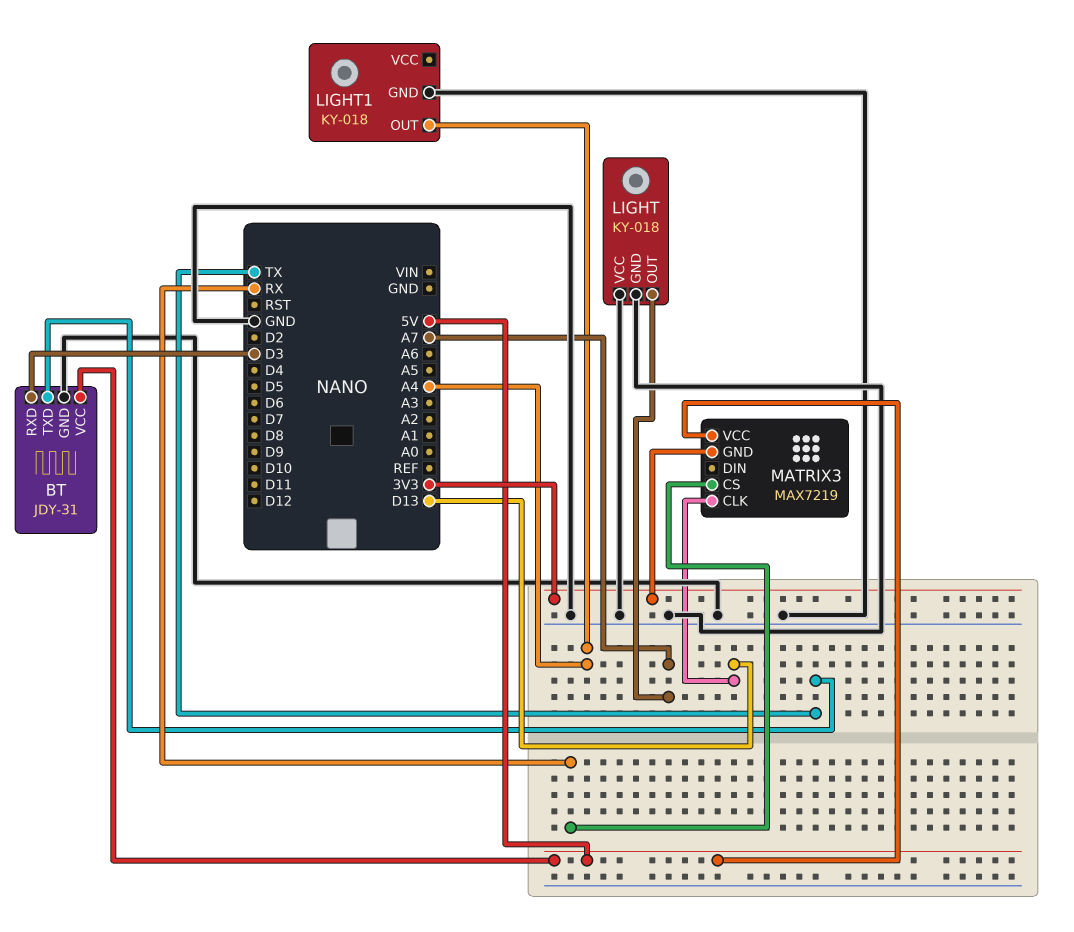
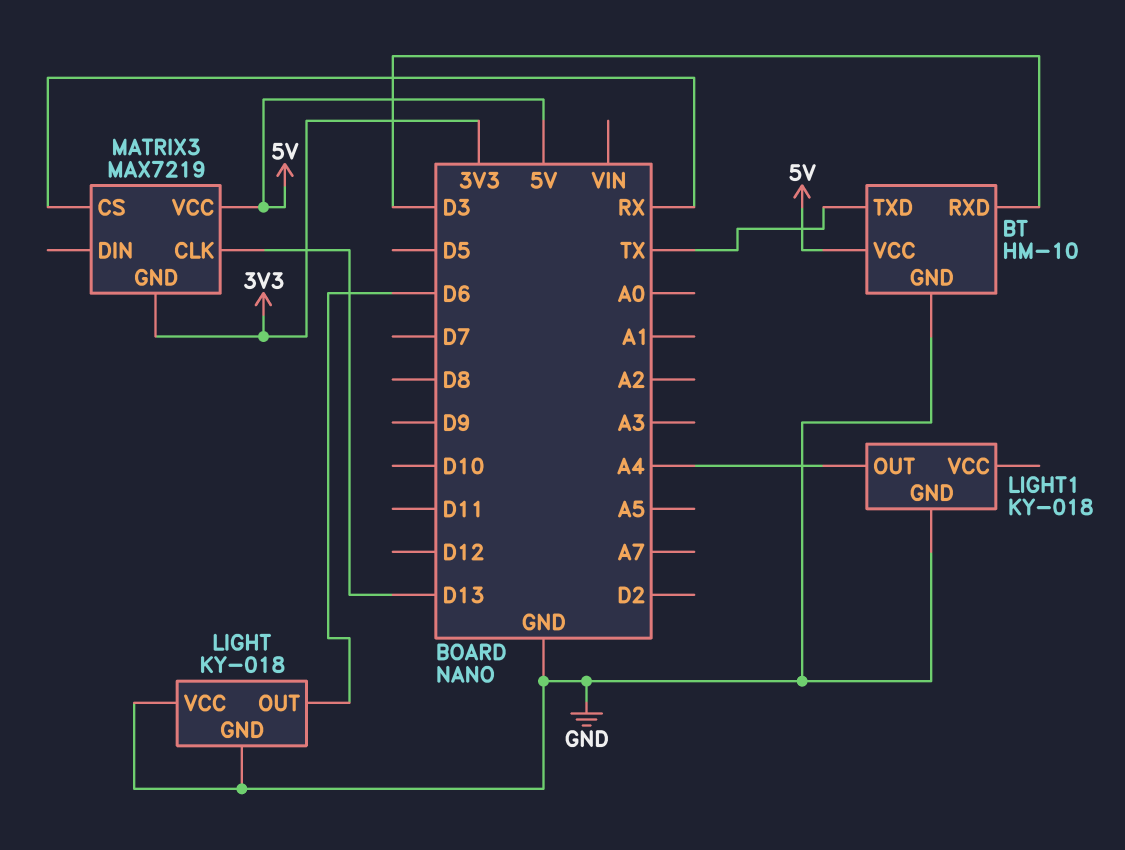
BT: JDY-31 -> HM-10
LIGHT pin OUT: A7 -> D6

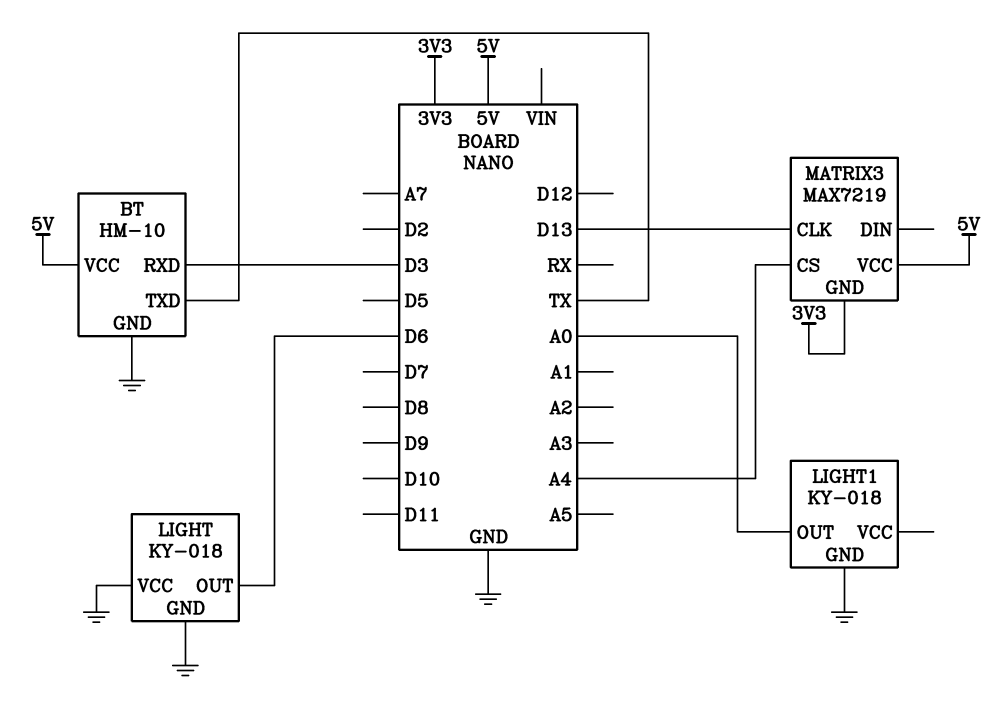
LIGHT1 pin OUT: A4 -> A0
MATRIX3 pin CS: RX -> A4

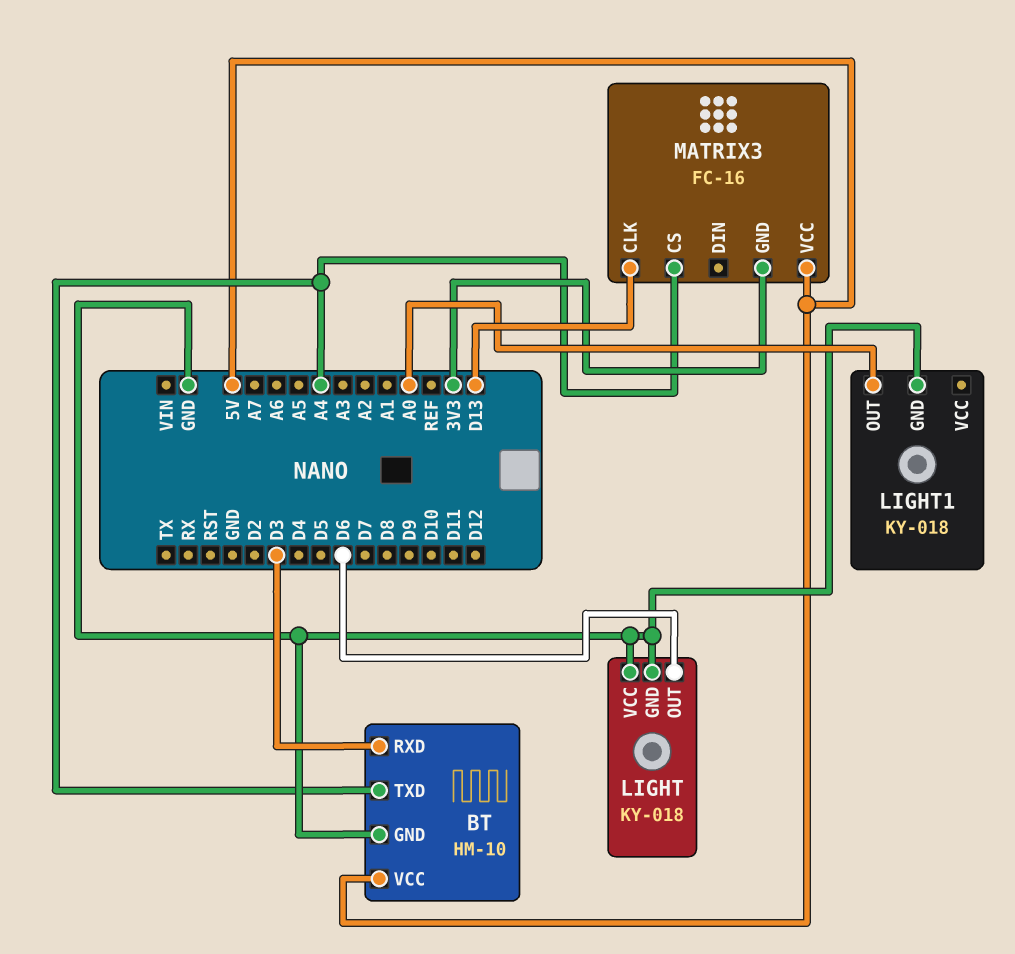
BT pin TXD: TX -> A4
MATRIX3: MAX7219 -> FC-16

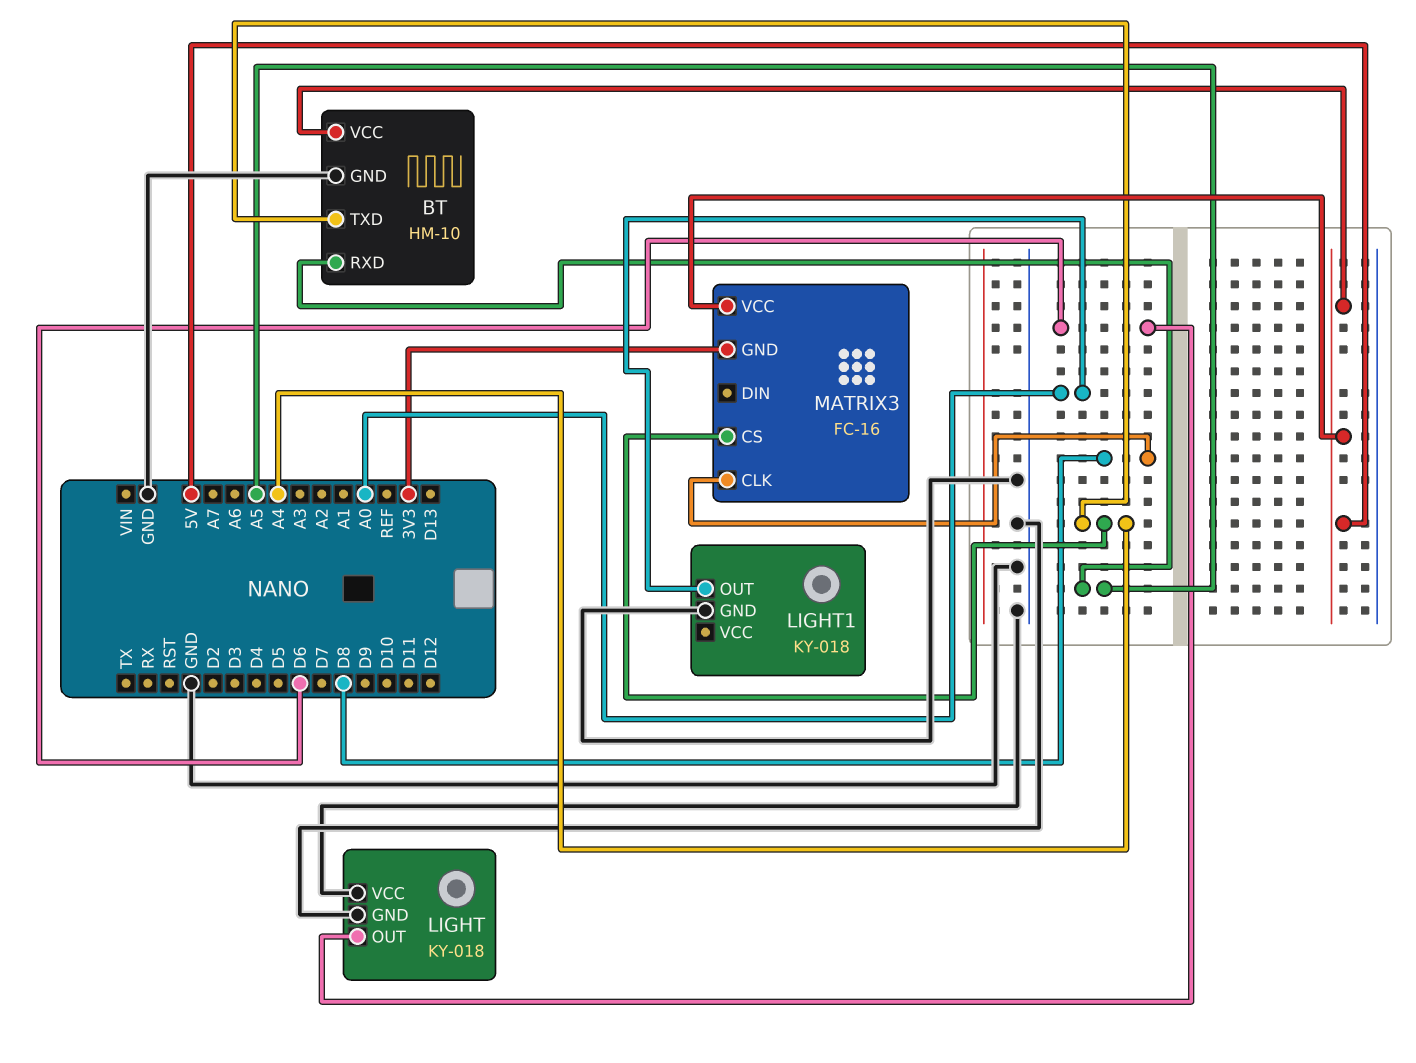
BT pin RXD: D3 -> A5
MATRIX3 pin CLK: D13 -> D8

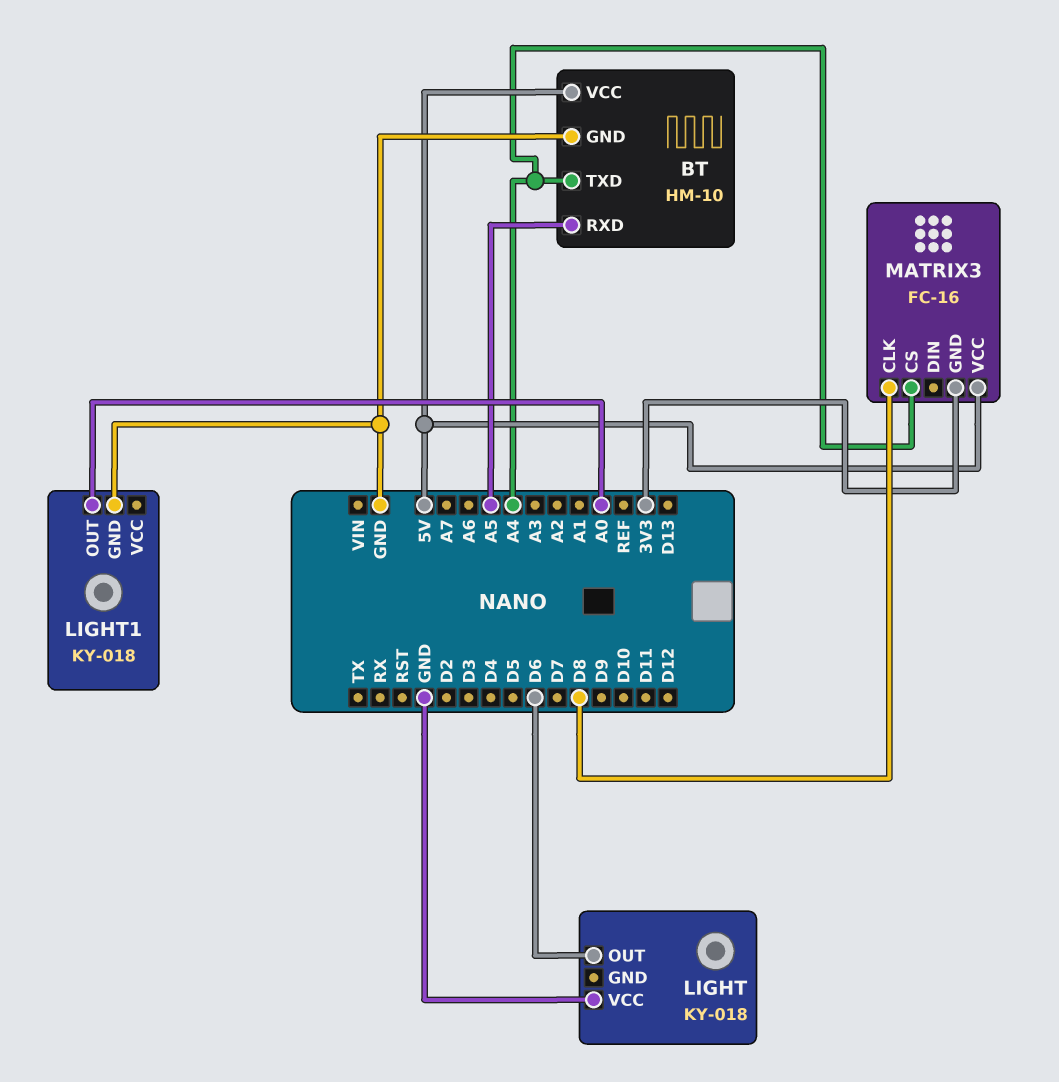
LIGHT pin GND: GND -> none

